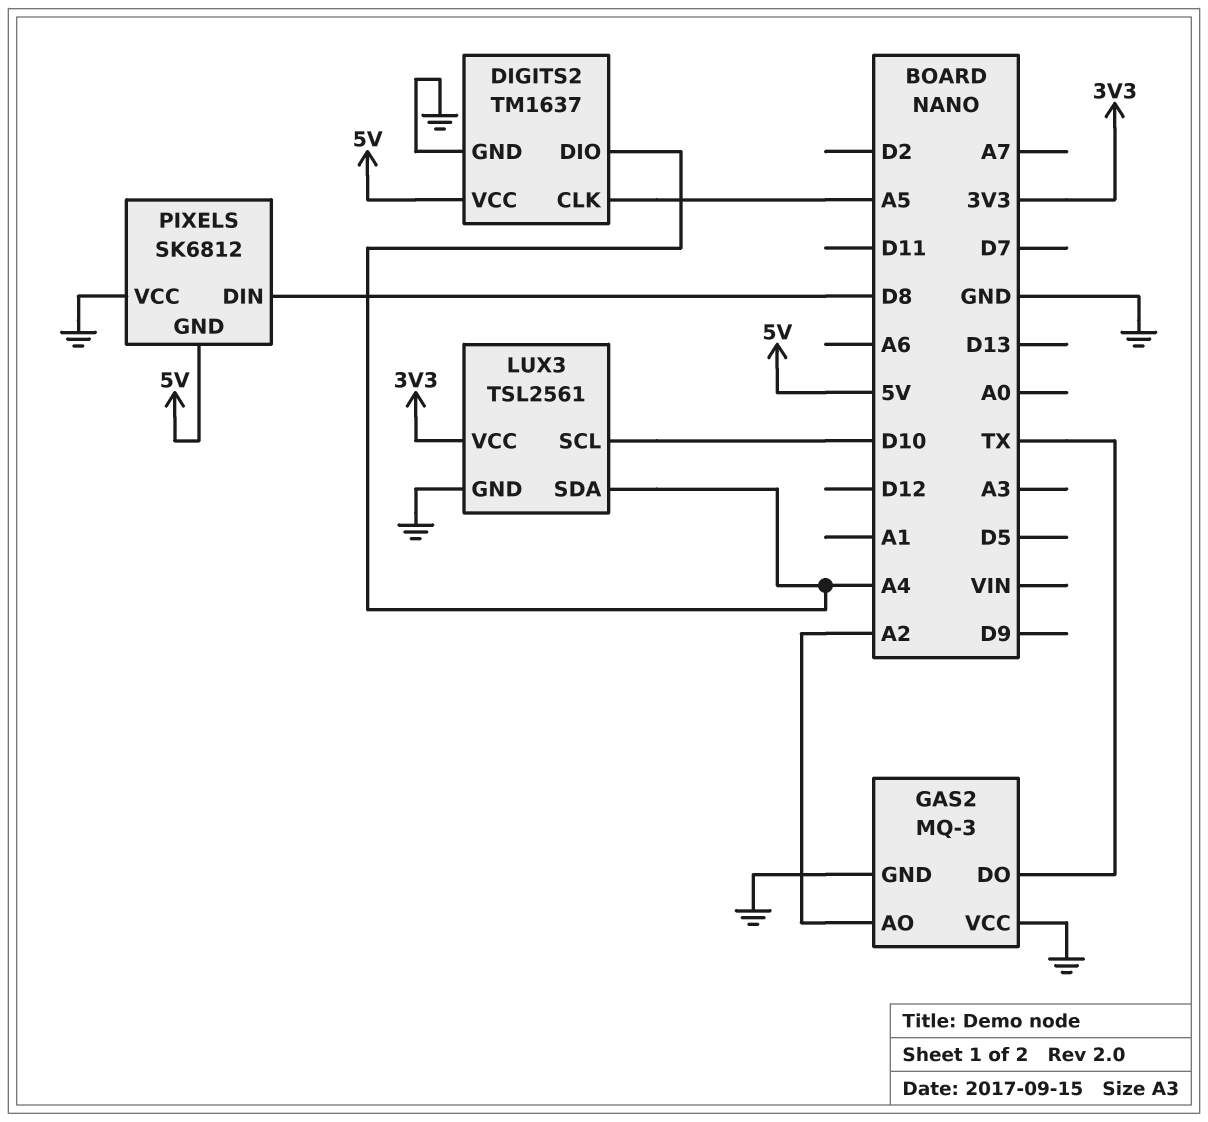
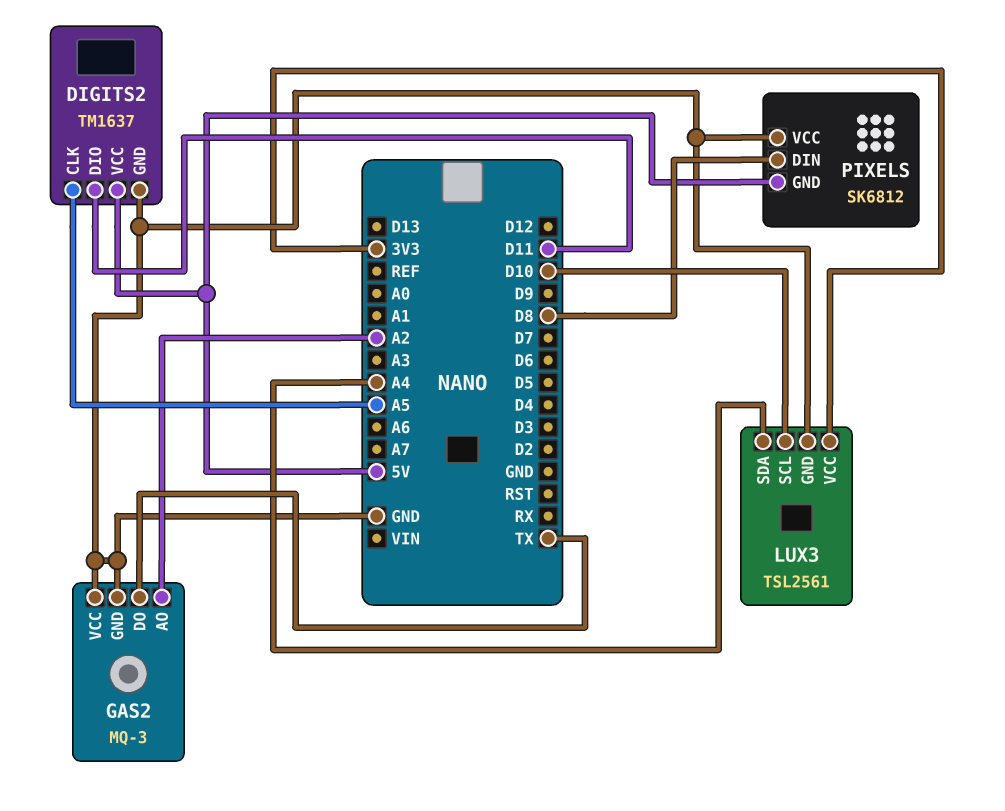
DIGITS2 pin DIO: A4 -> D11

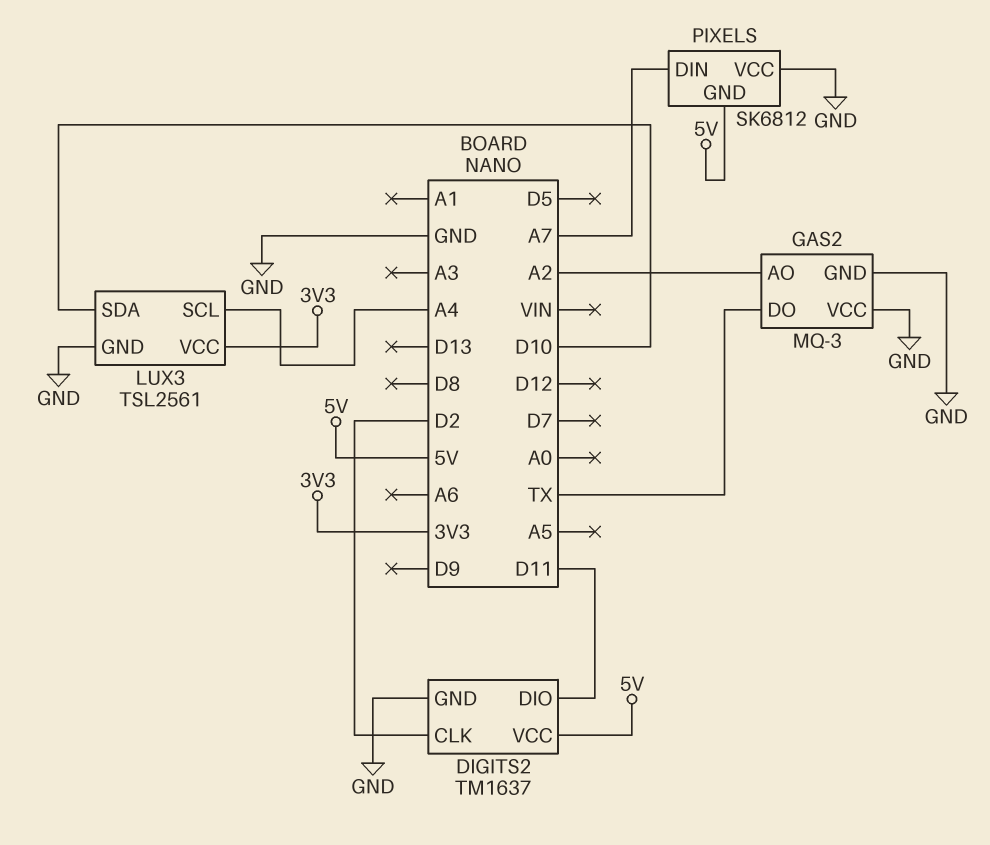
DIGITS2 pin CLK: A5 -> D2
LUX3 pin SCL: D10 -> A4
LUX3 pin SDA: A4 -> D10
PIXELS pin DIN: D8 -> A7

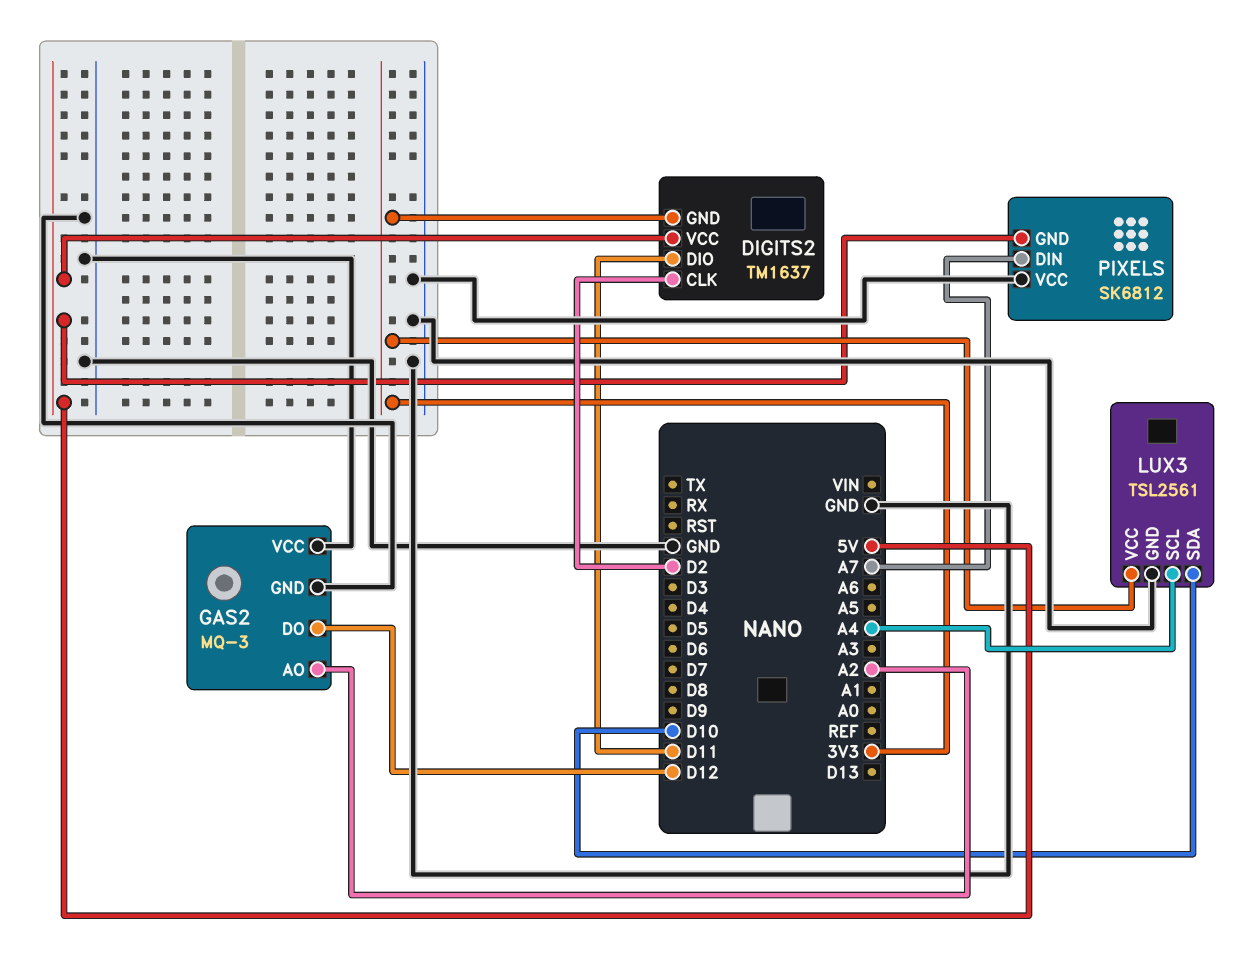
DIGITS2 pin GND: GND -> 3V3
GAS2 pin DO: TX -> D12

